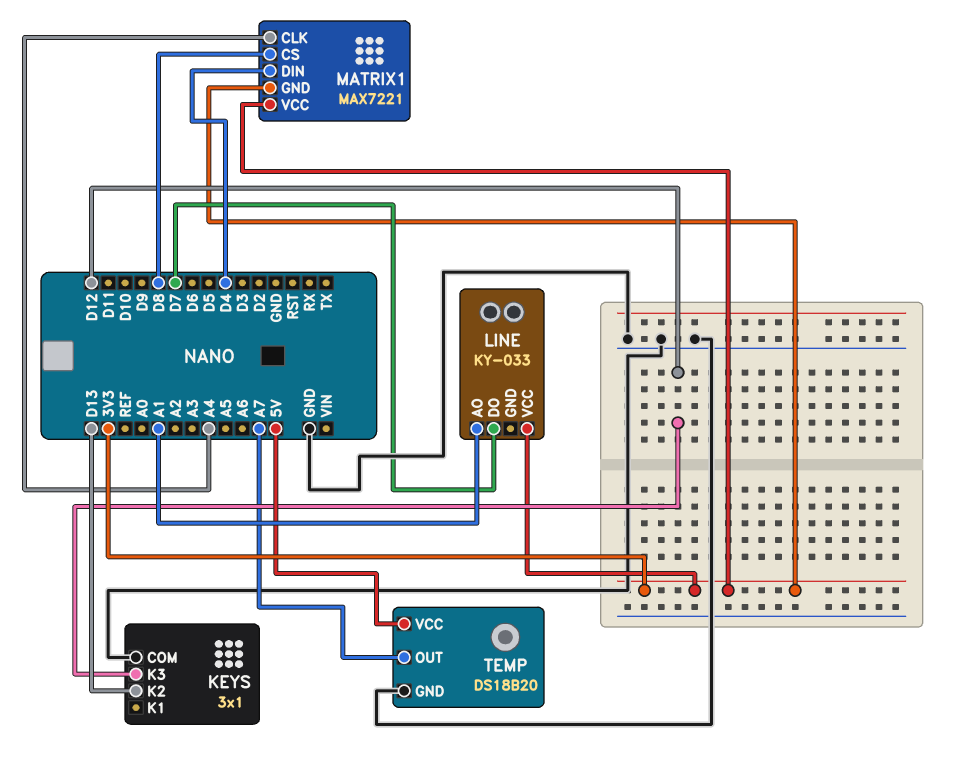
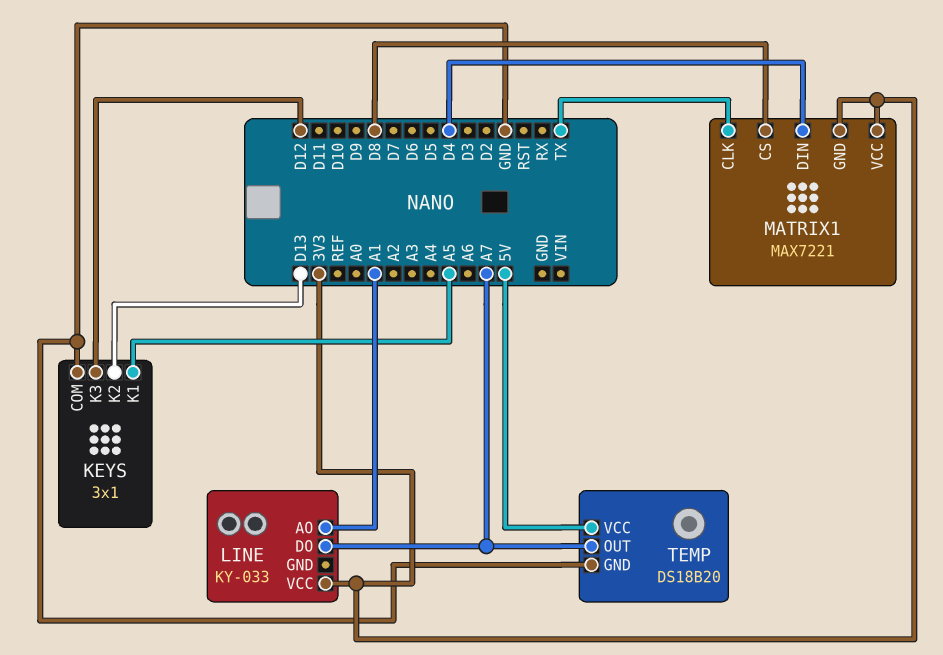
KEYS pin K1: none -> A5
LINE pin DO: D7 -> A7
MATRIX1 pin CLK: A4 -> TX

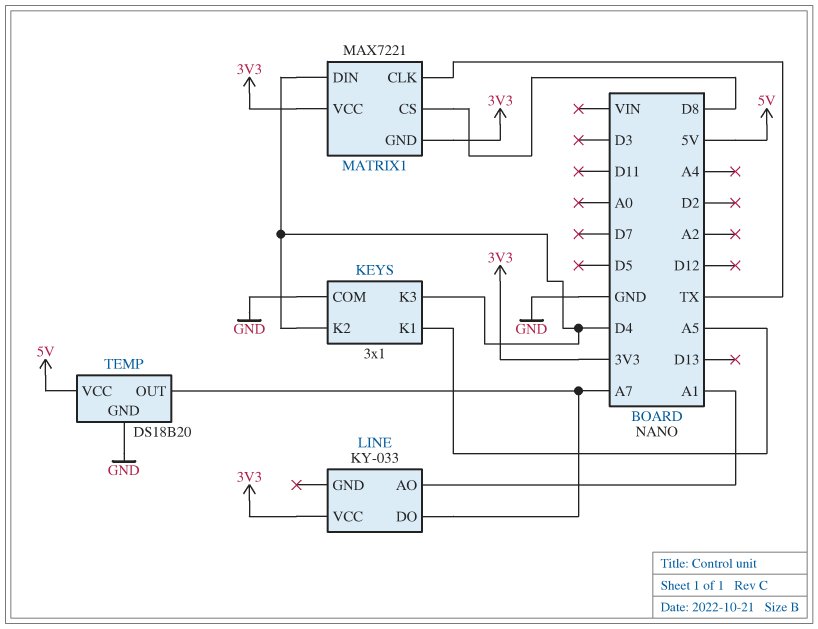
KEYS pin K2: D13 -> D4
KEYS pin K3: D12 -> D4

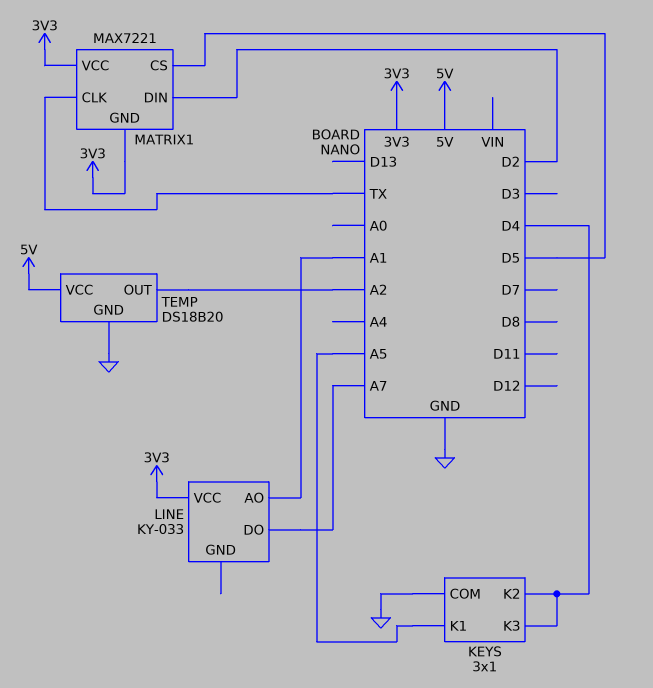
MATRIX1 pin CS: D8 -> D5
MATRIX1 pin DIN: D4 -> D2
TEMP pin OUT: A7 -> A2

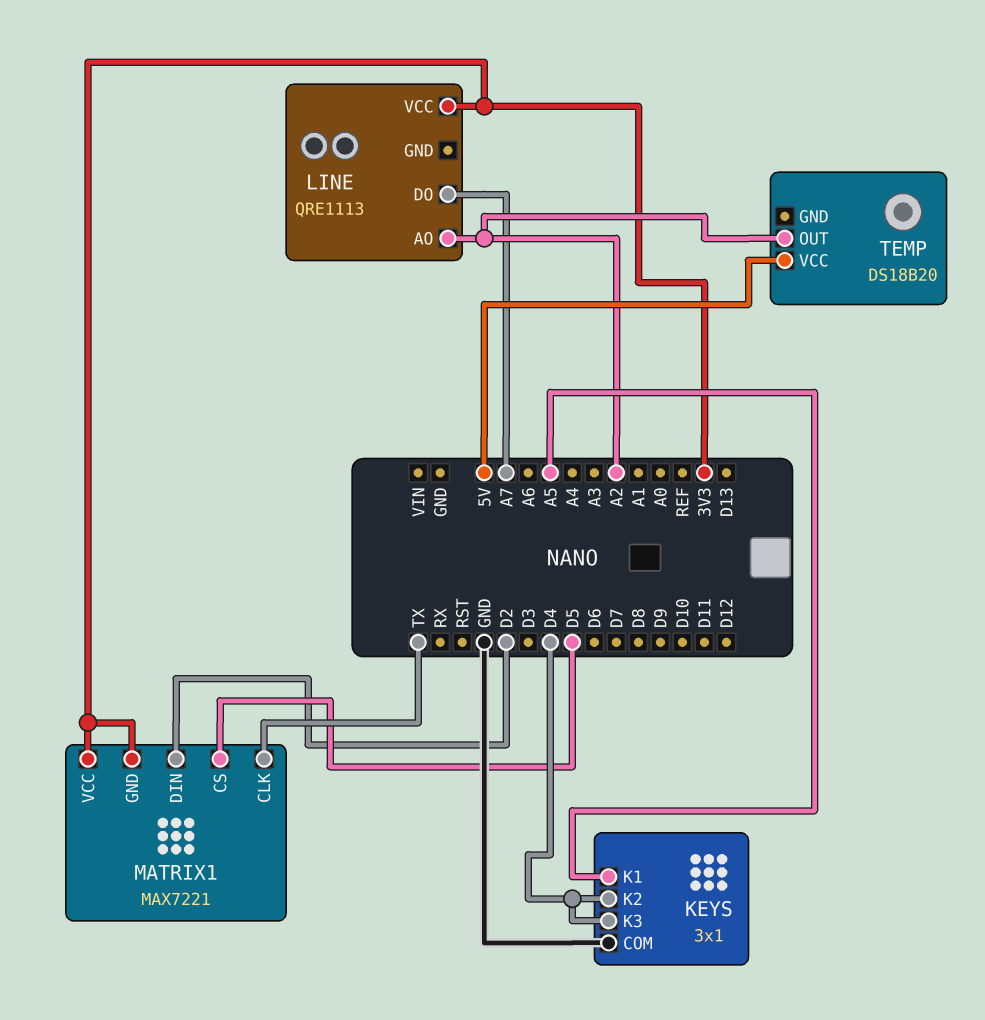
LINE: KY-033 -> QRE1113
LINE pin AO: A1 -> A2
TEMP pin GND: GND -> none

